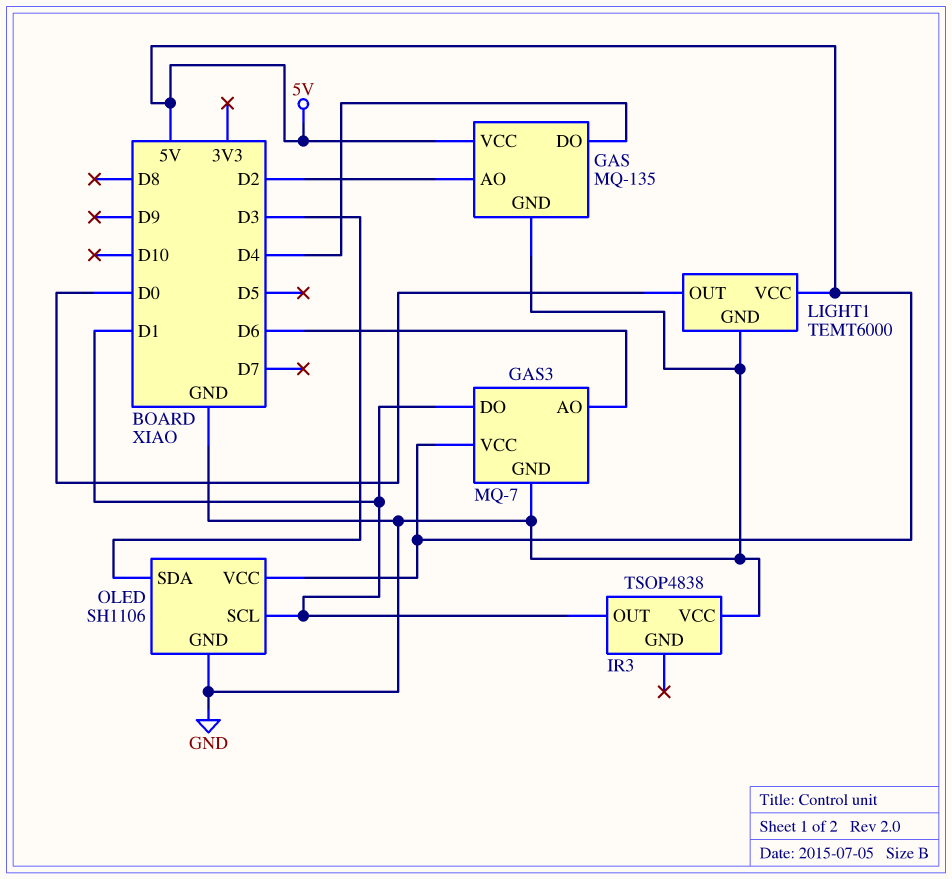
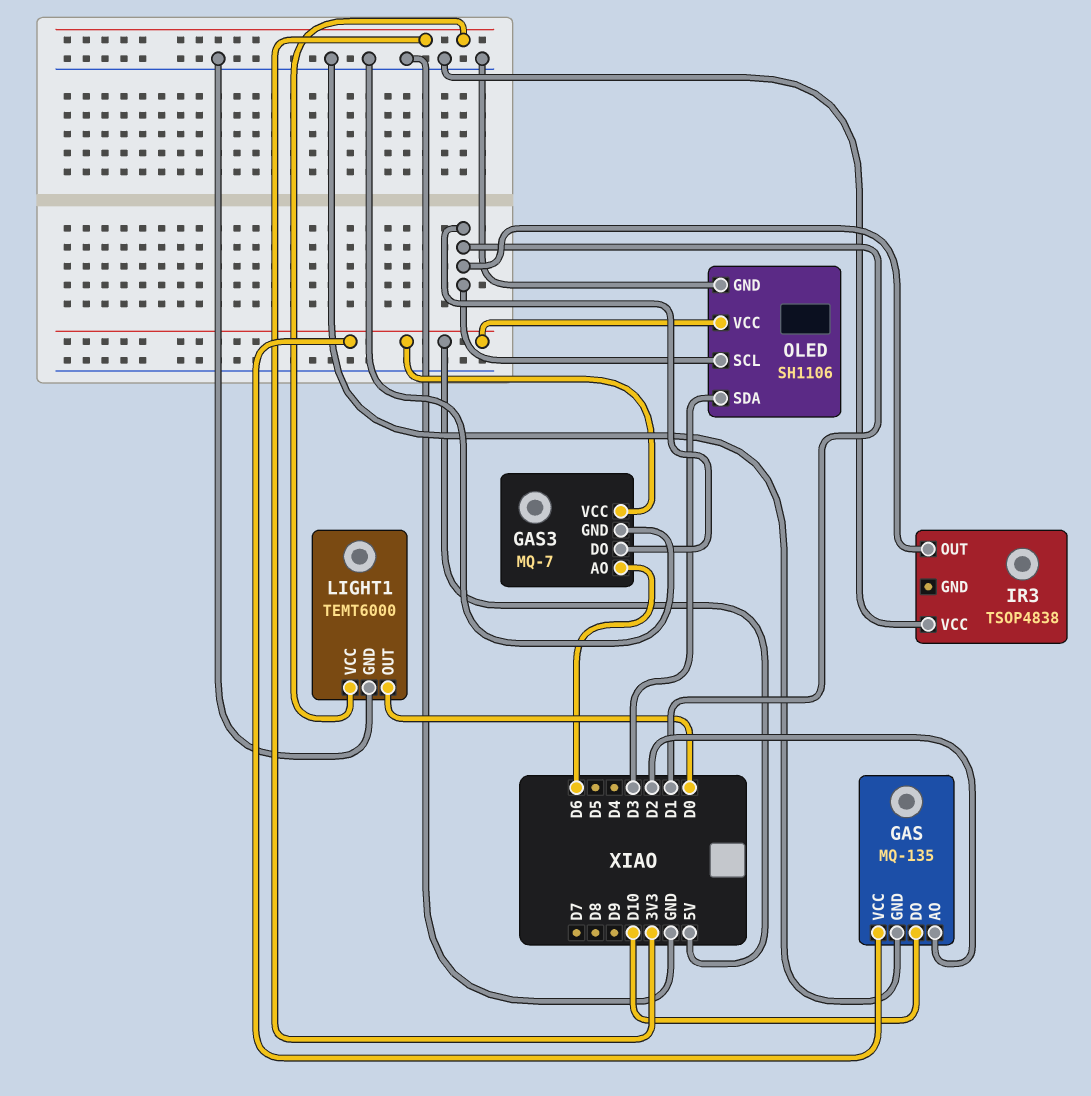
GAS pin DO: D4 -> D10
LIGHT1 pin VCC: 5V -> 3V3

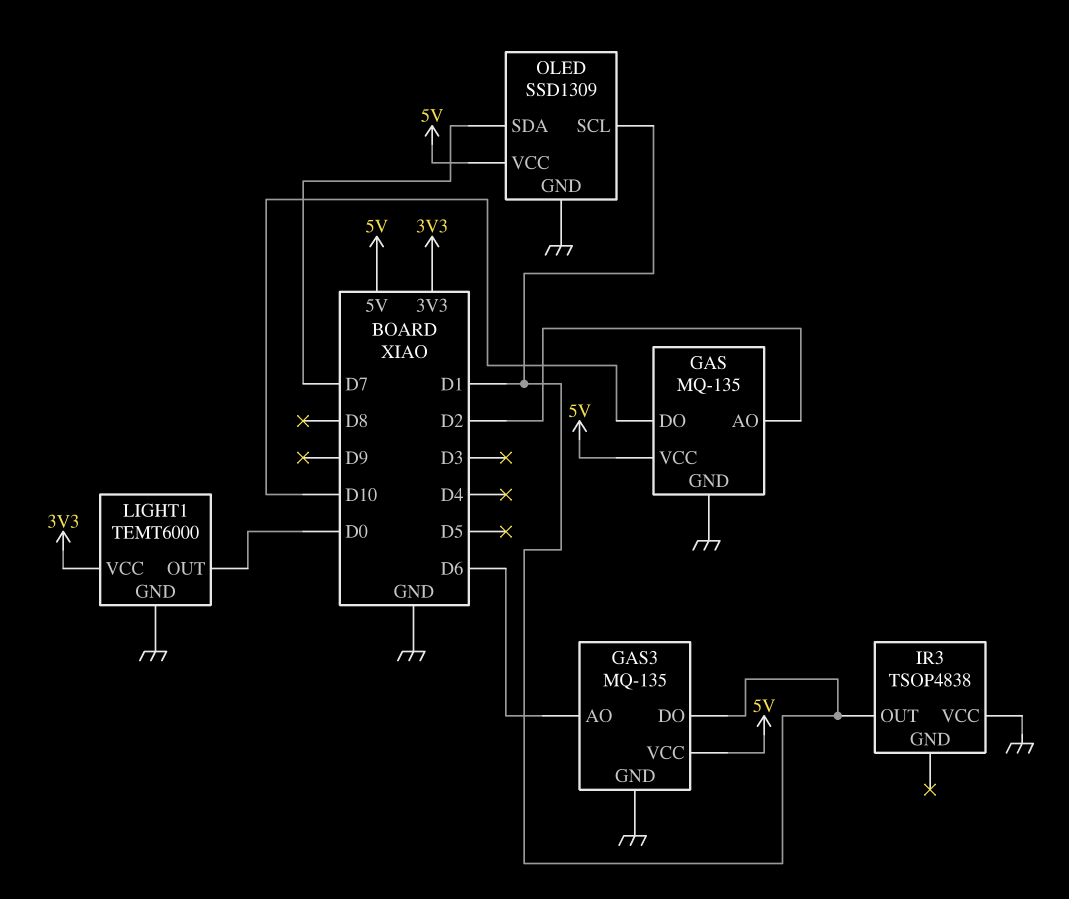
GAS3: MQ-7 -> MQ-135
OLED: SH1106 -> SSD1309
OLED pin SDA: D3 -> D7

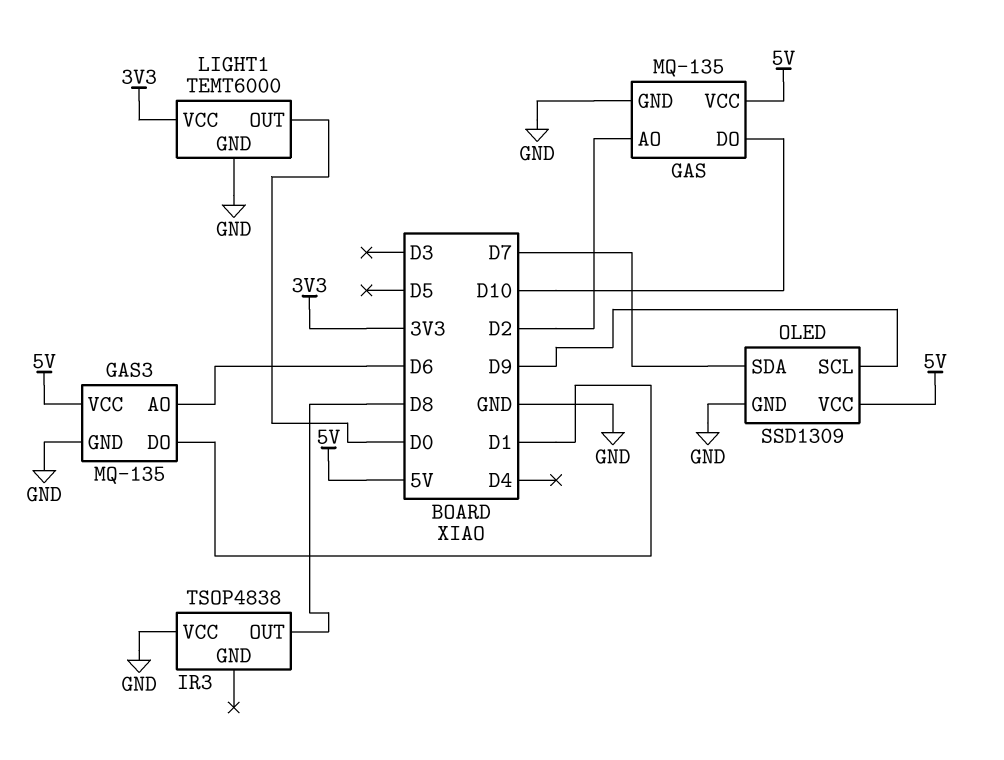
IR3 pin OUT: D1 -> D8
OLED pin SCL: D1 -> D9

